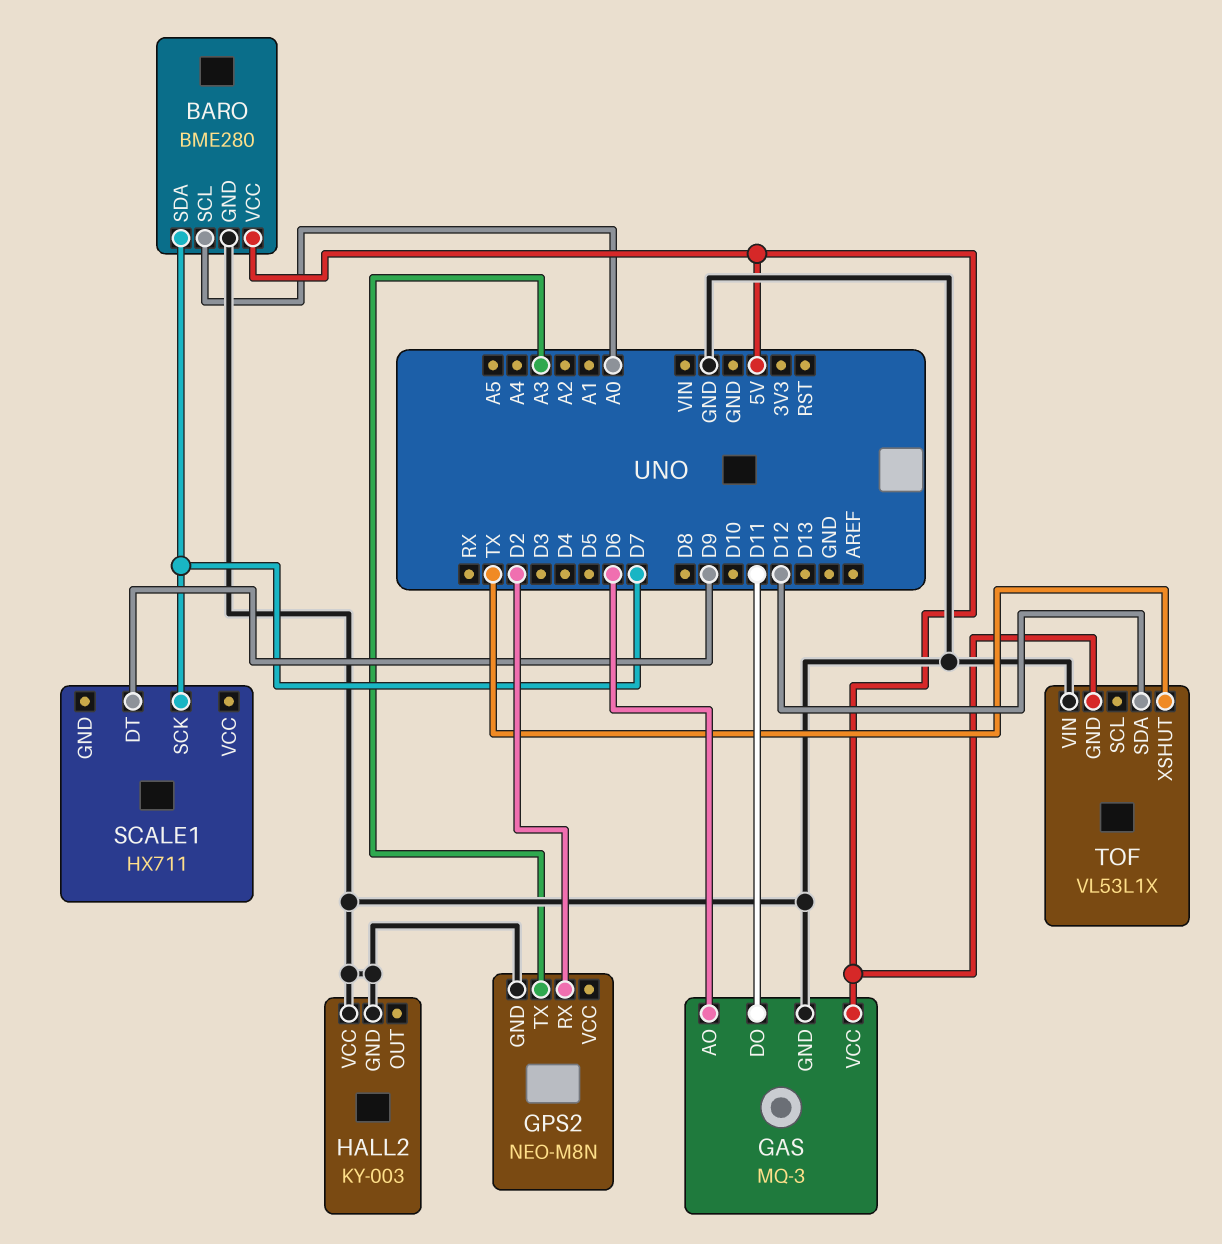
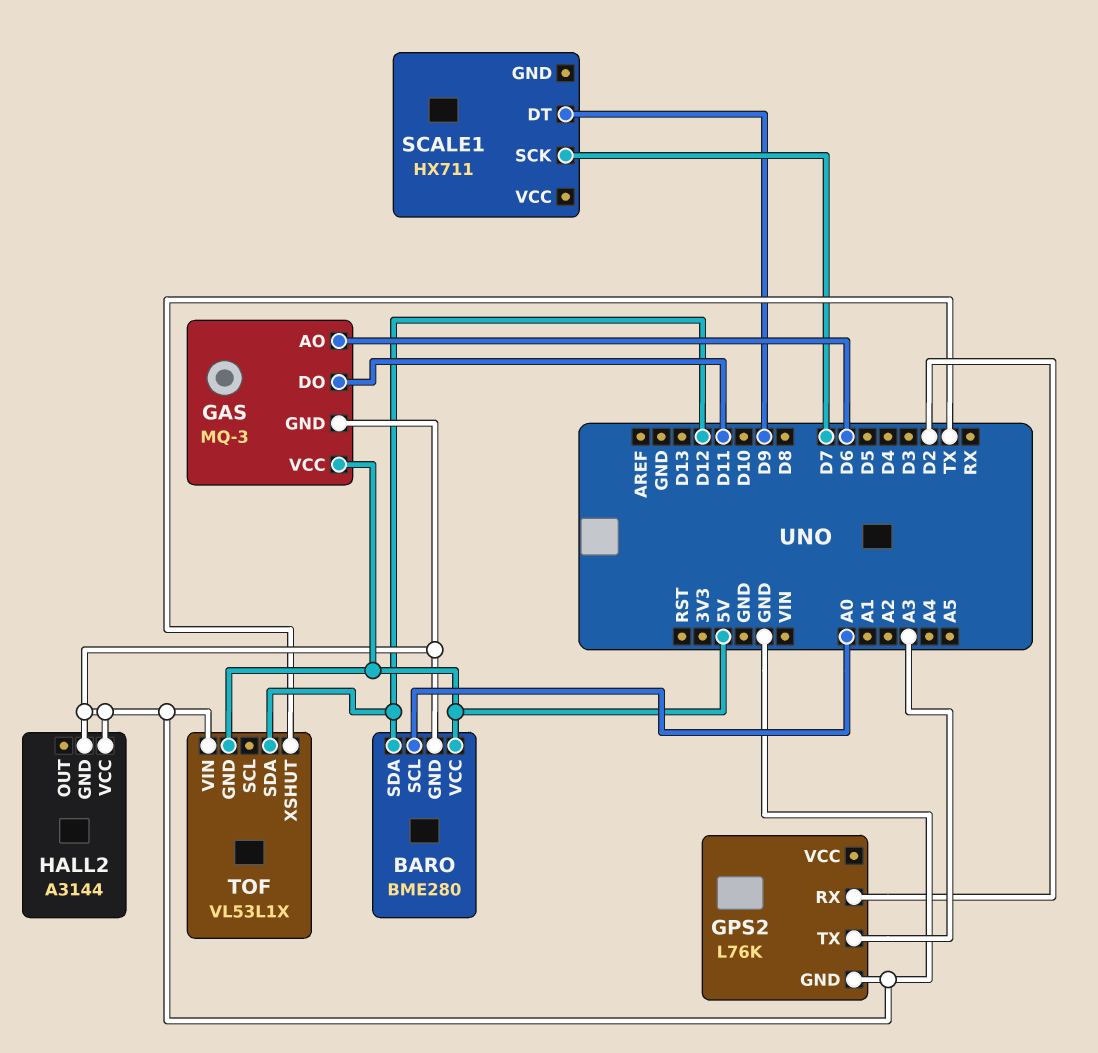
BARO pin SDA: D7 -> D12
GPS2: NEO-M8N -> L76K
HALL2: KY-003 -> A3144

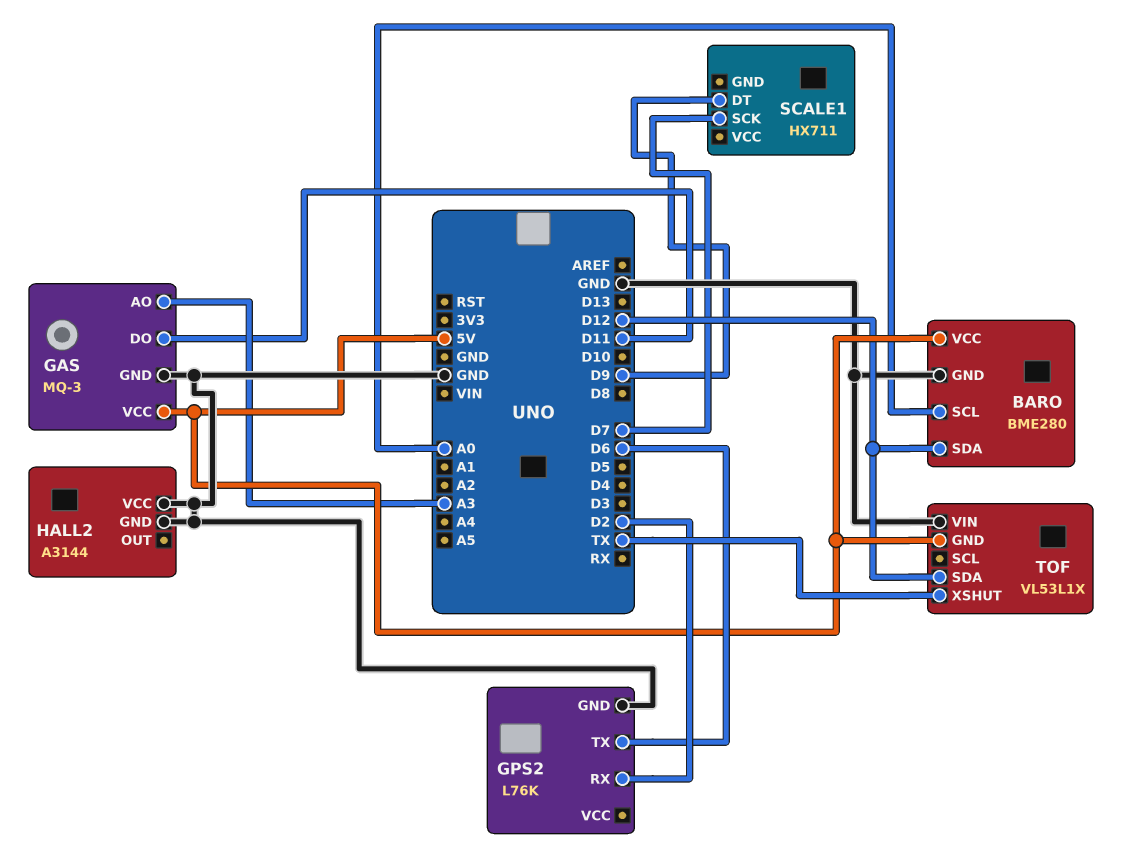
GAS pin AO: D6 -> A3
GPS2 pin TX: A3 -> D6

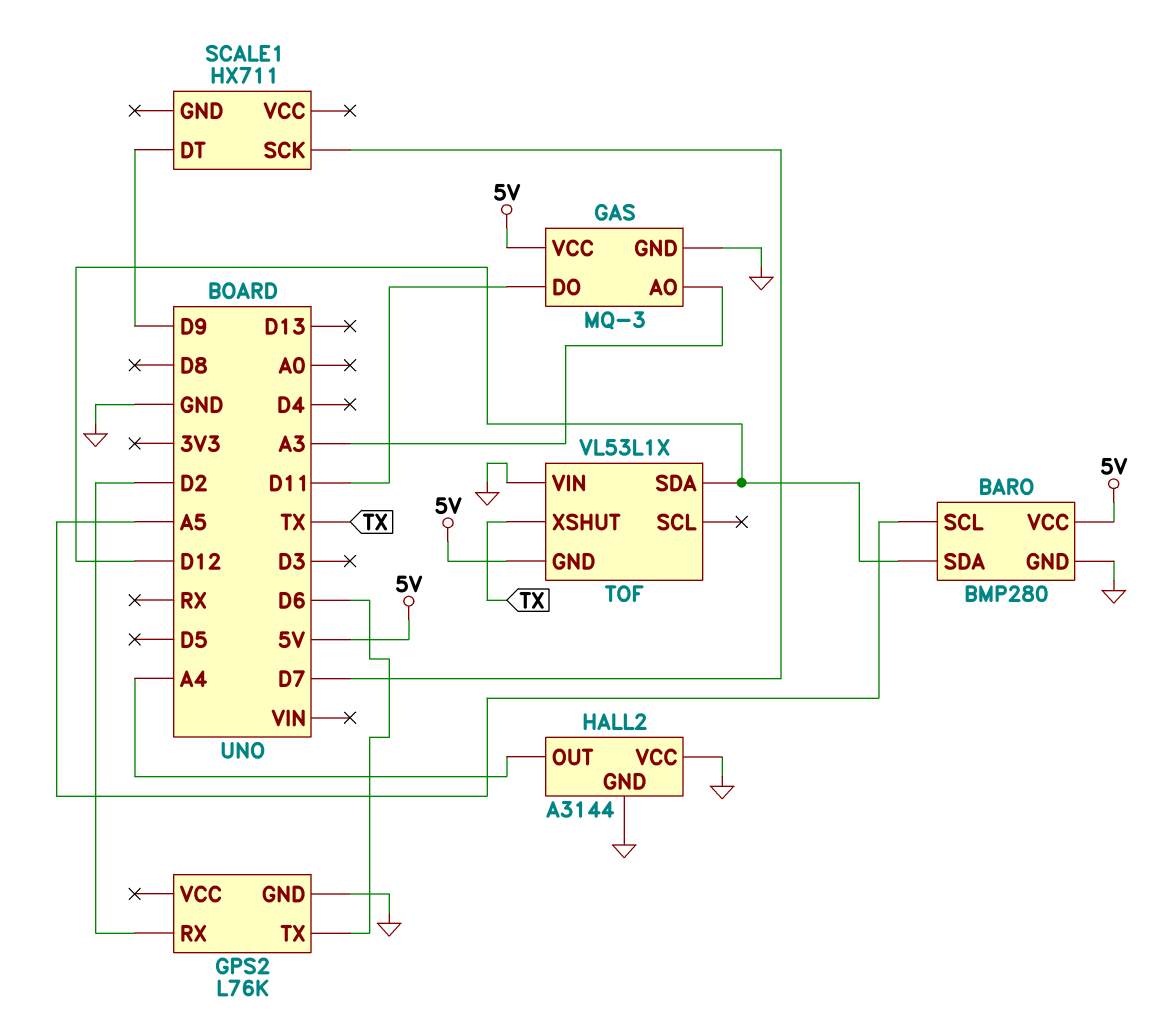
BARO: BME280 -> BMP280
BARO pin SCL: A0 -> A5
HALL2 pin OUT: none -> A4

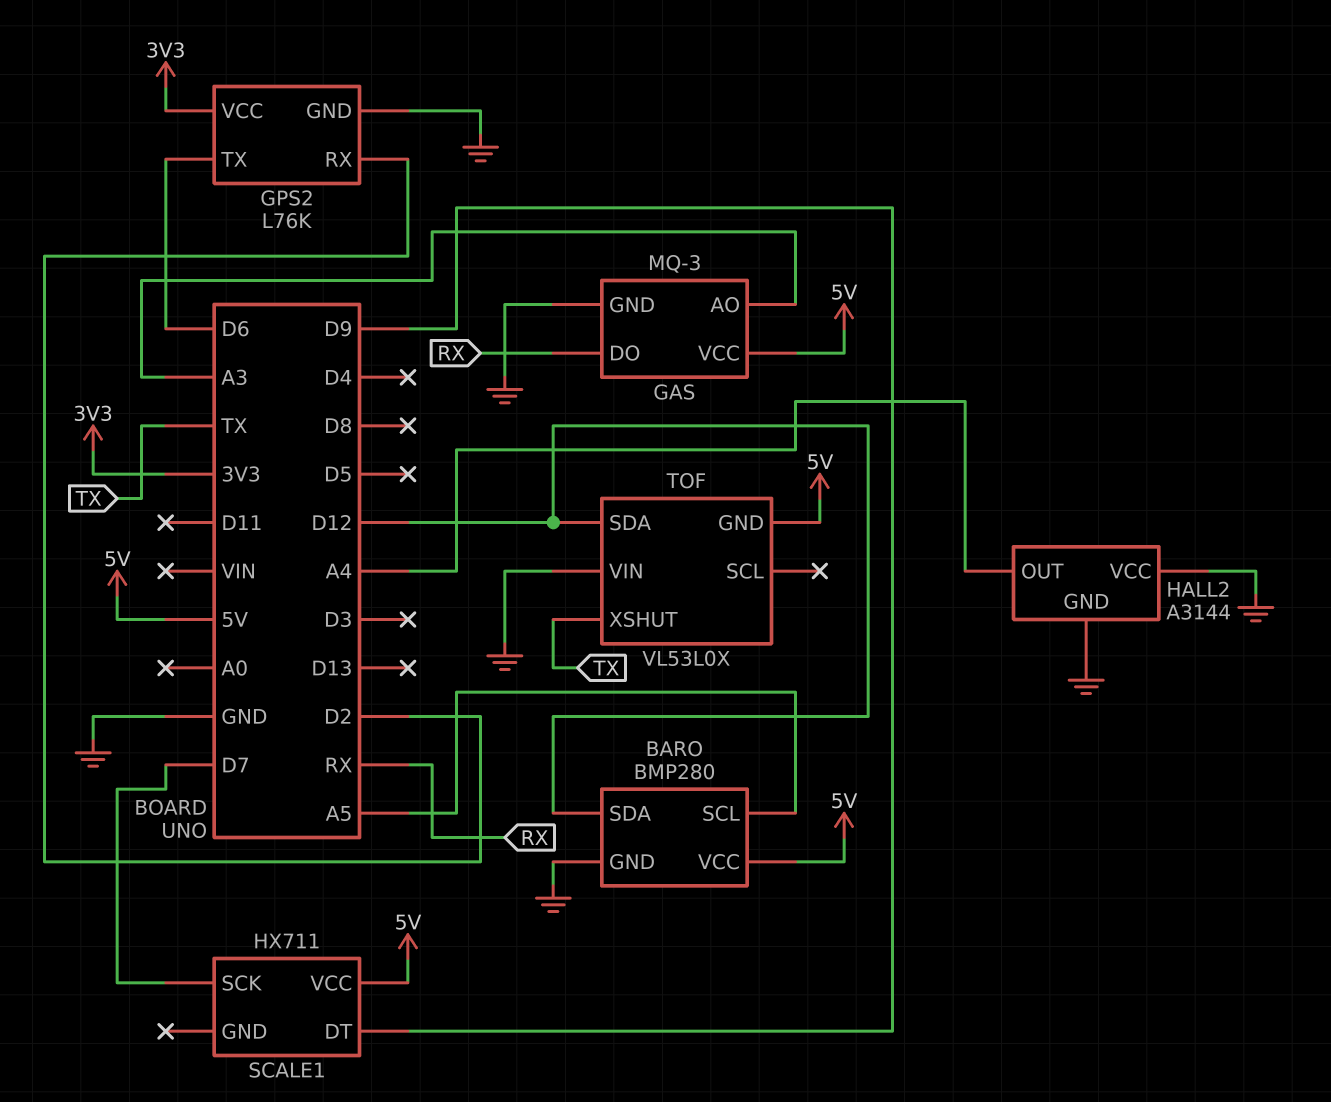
GAS pin DO: D11 -> RX
GPS2 pin VCC: none -> 3V3
SCALE1 pin VCC: none -> 5V
TOF: VL53L1X -> VL53L0X

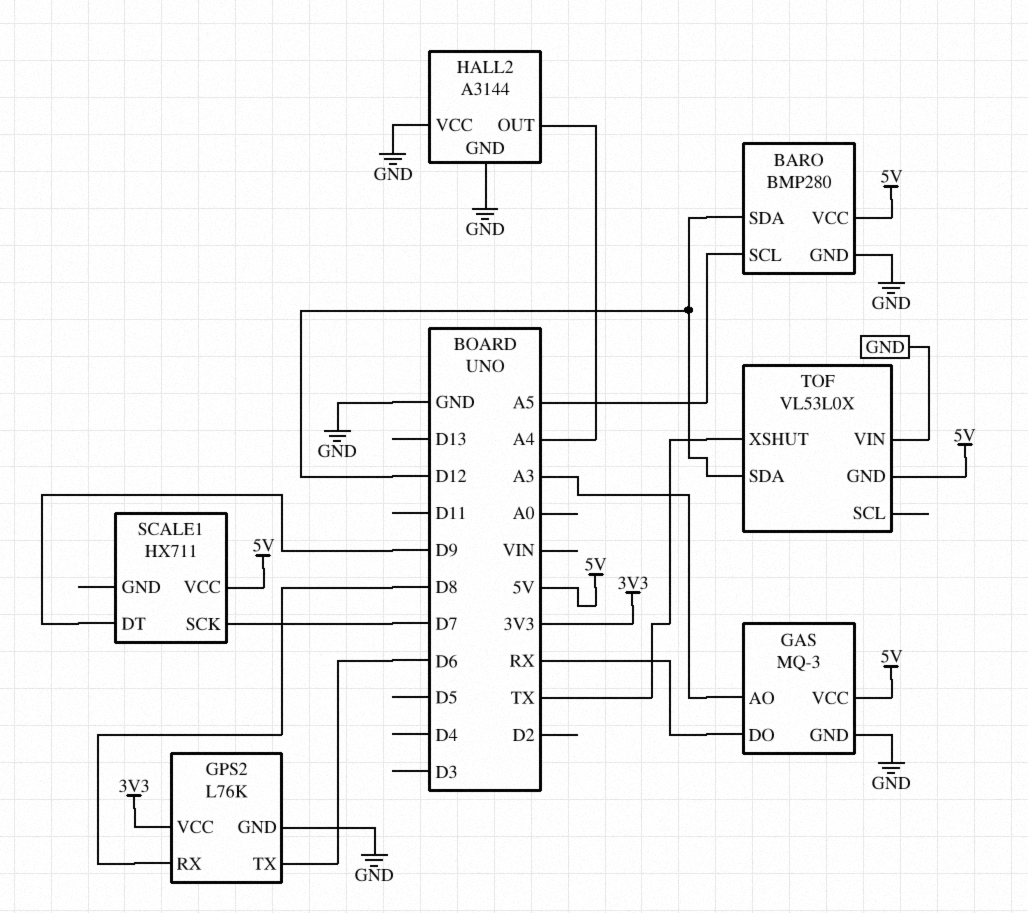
GPS2 pin RX: D2 -> D8

